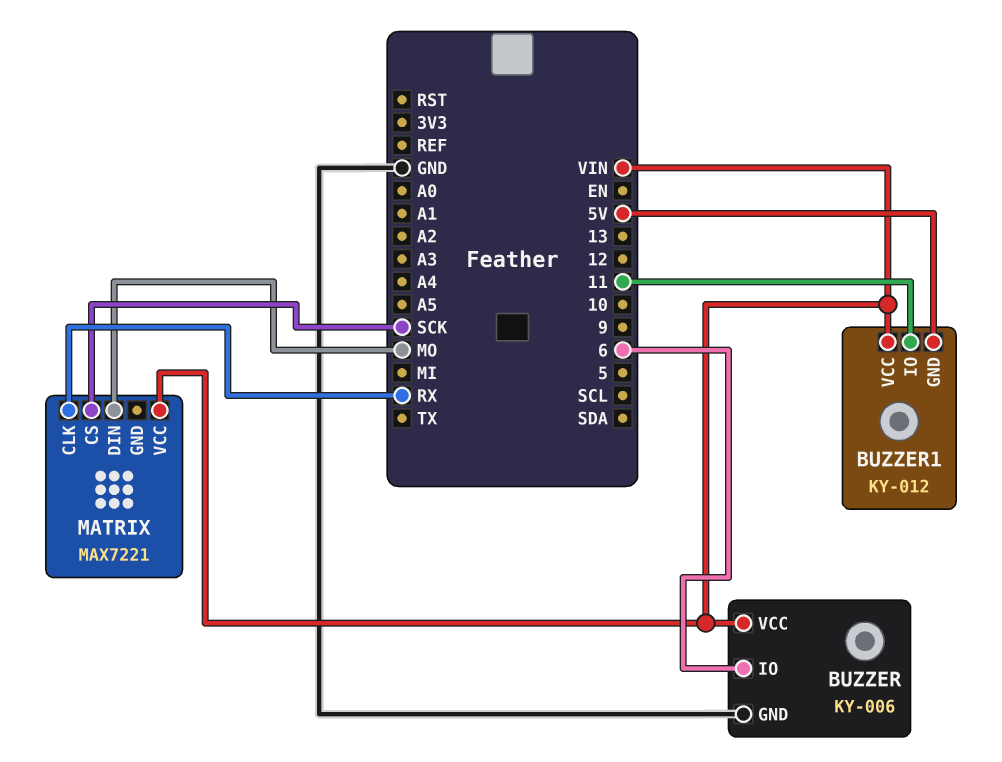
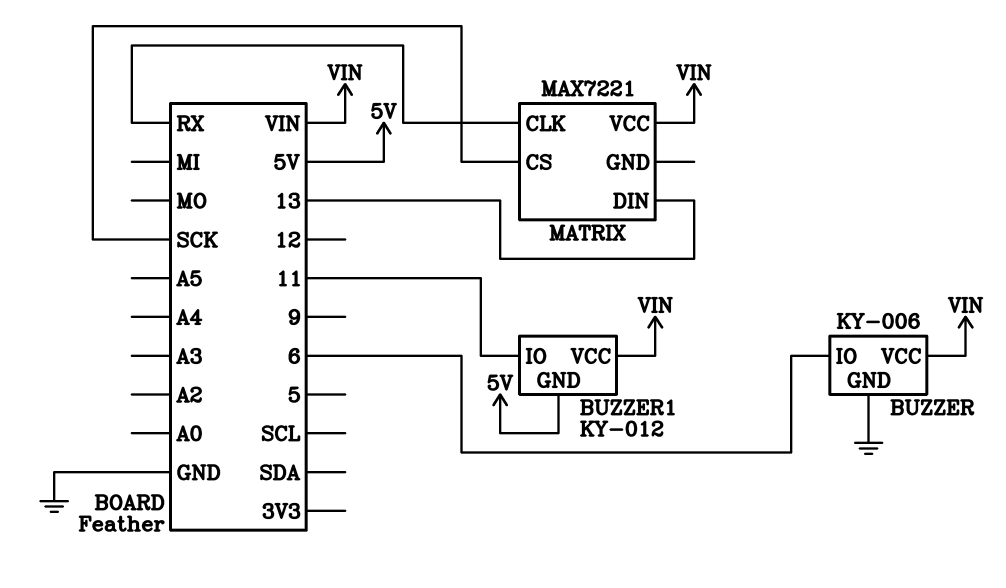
MATRIX pin DIN: MO -> 13

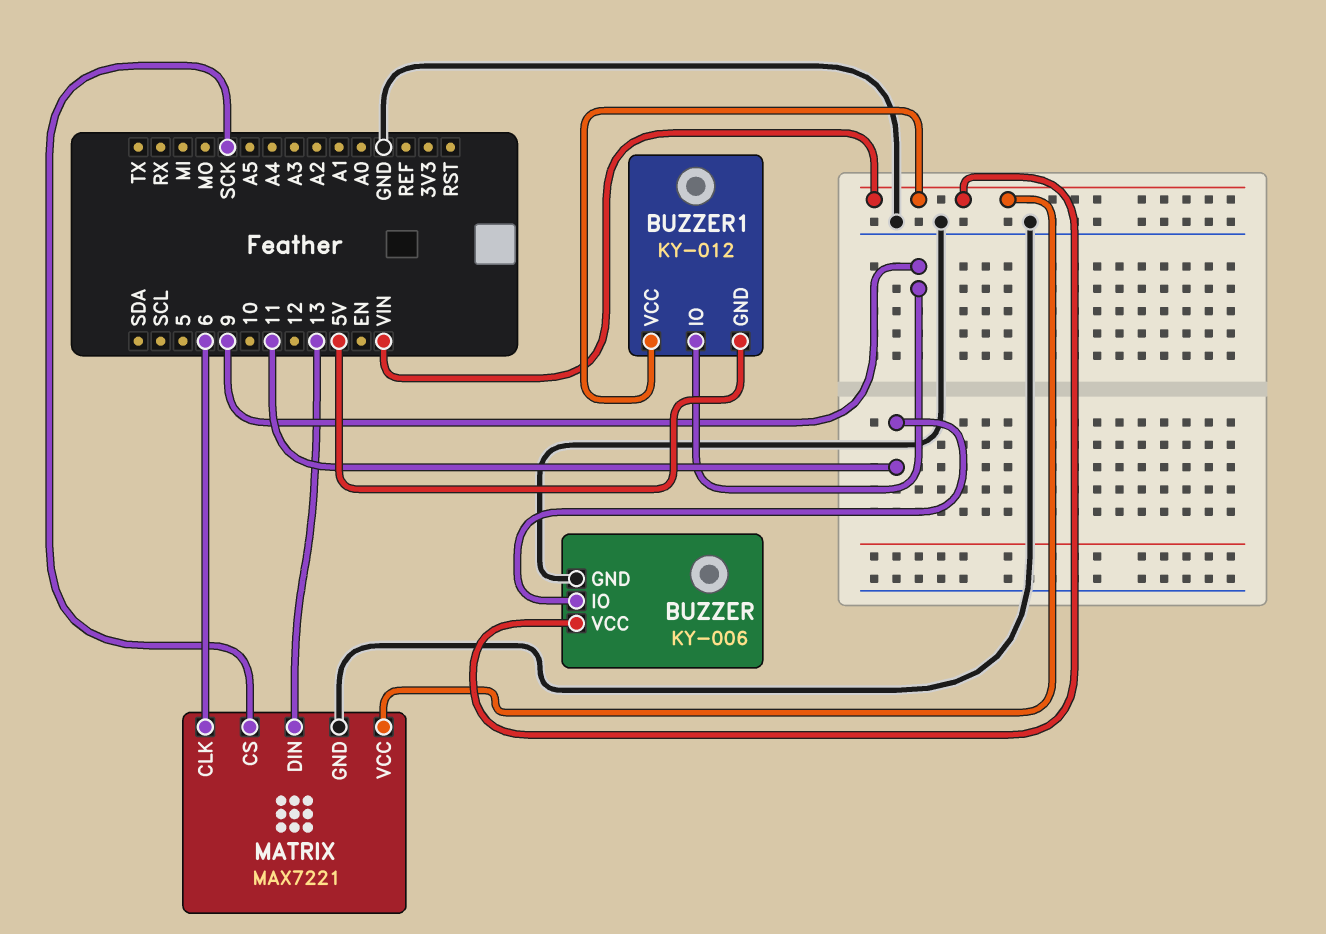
BUZZER pin IO: 6 -> 11
BUZZER1 pin IO: 11 -> 9
MATRIX pin CLK: RX -> 6
MATRIX pin GND: none -> GND

